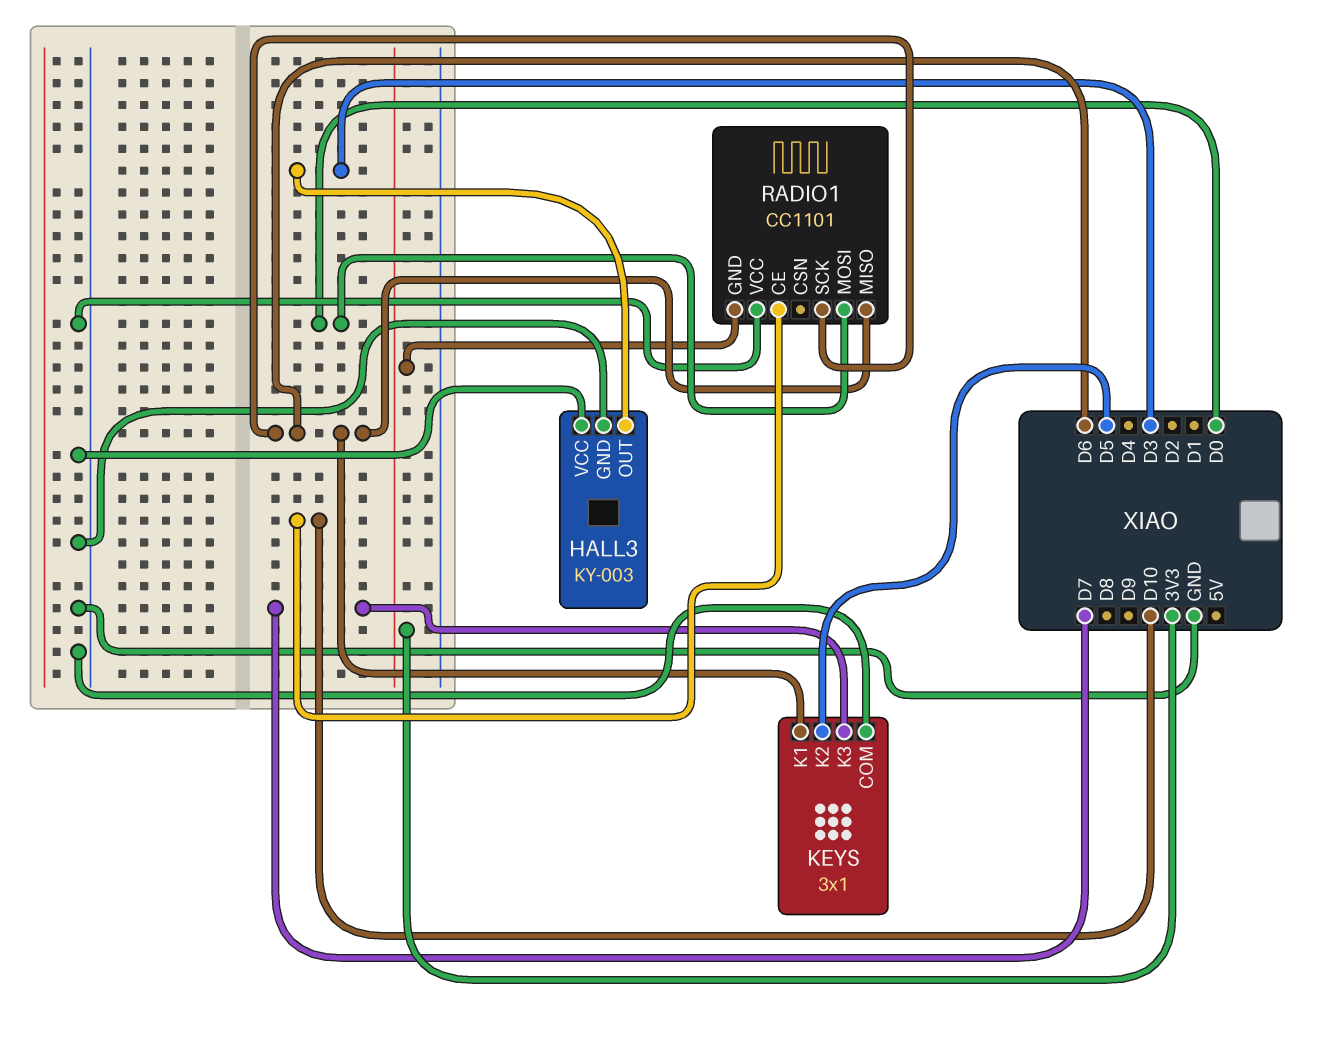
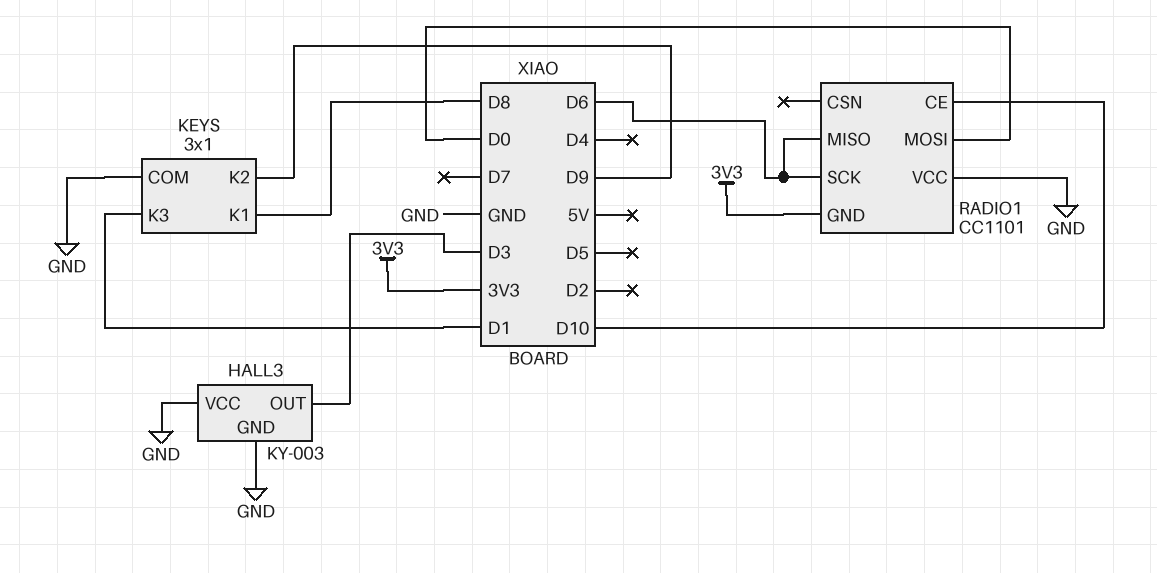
KEYS pin K1: D6 -> D8
KEYS pin K2: D5 -> D9
KEYS pin K3: D7 -> D1

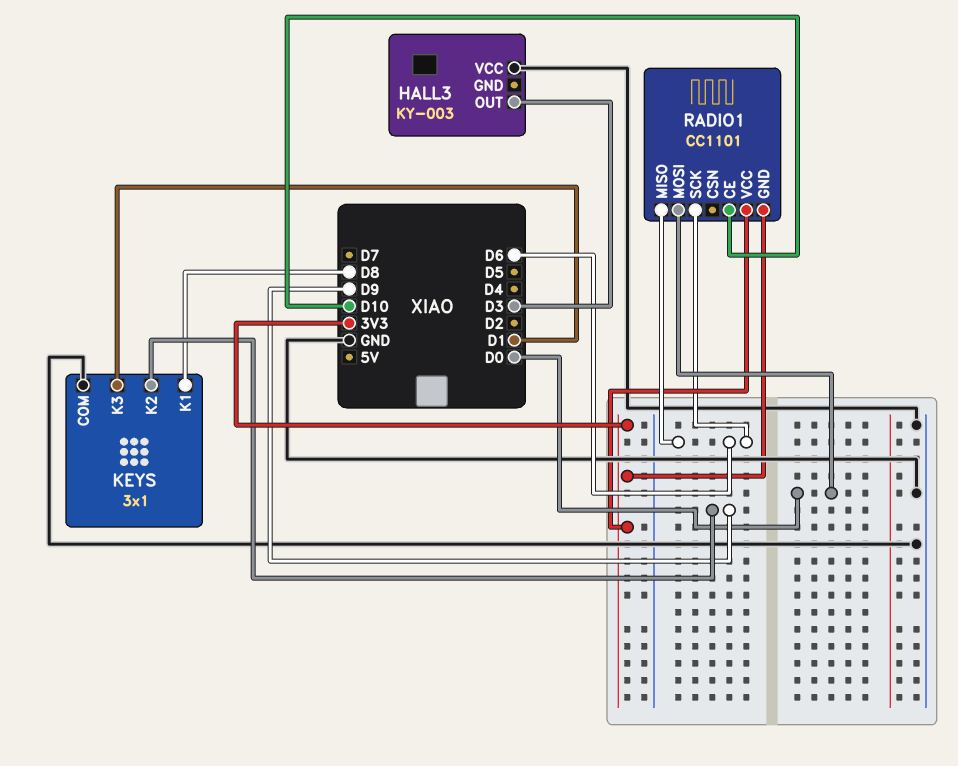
HALL3 pin GND: GND -> none
RADIO1 pin VCC: GND -> 3V3

